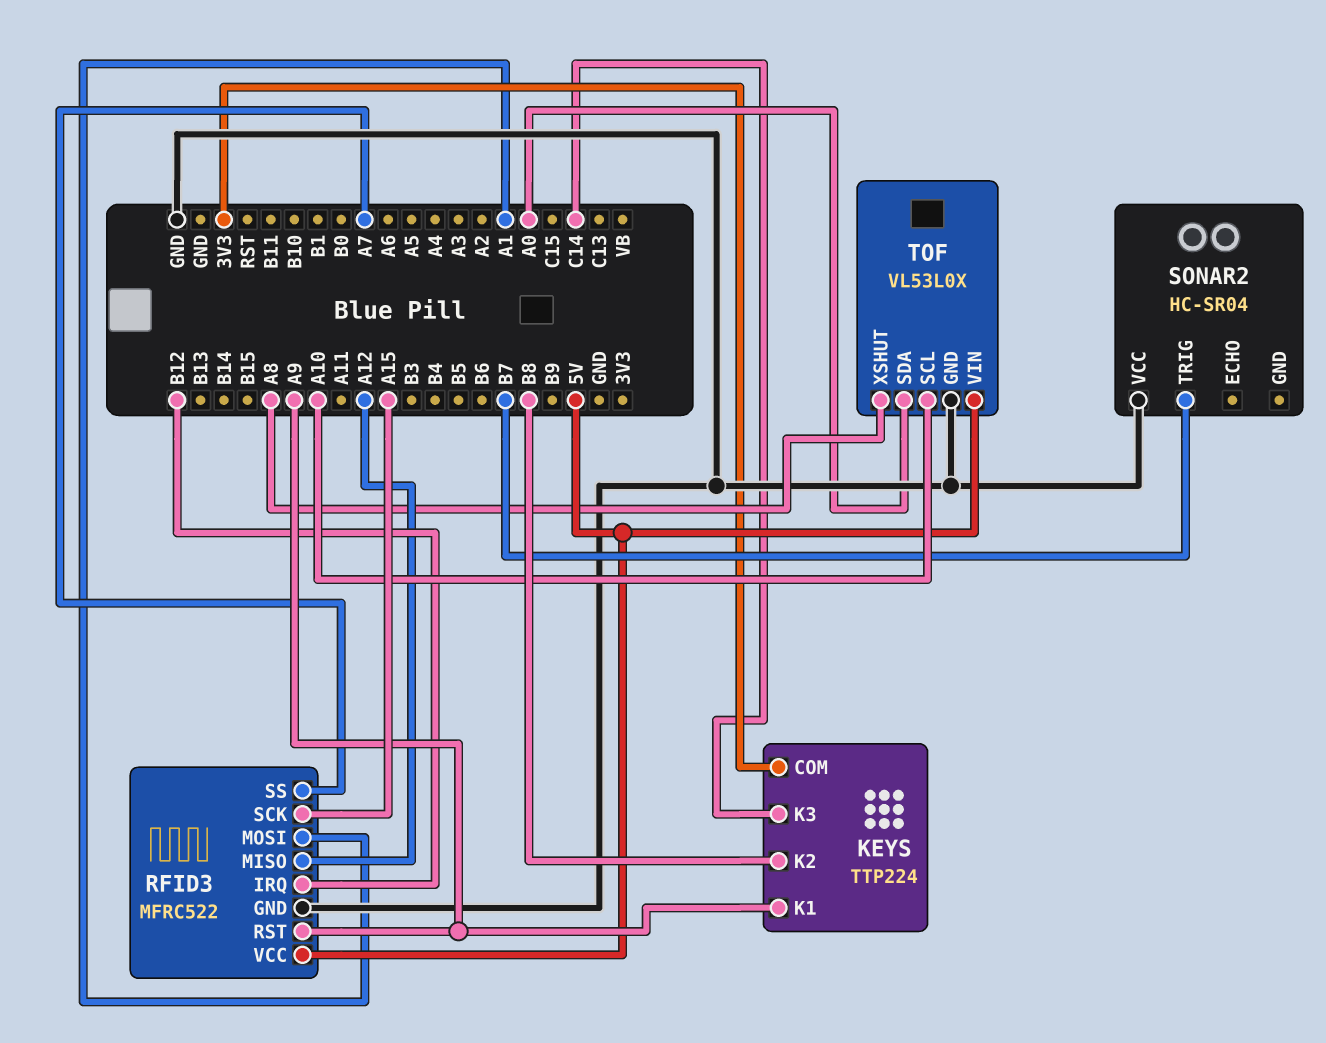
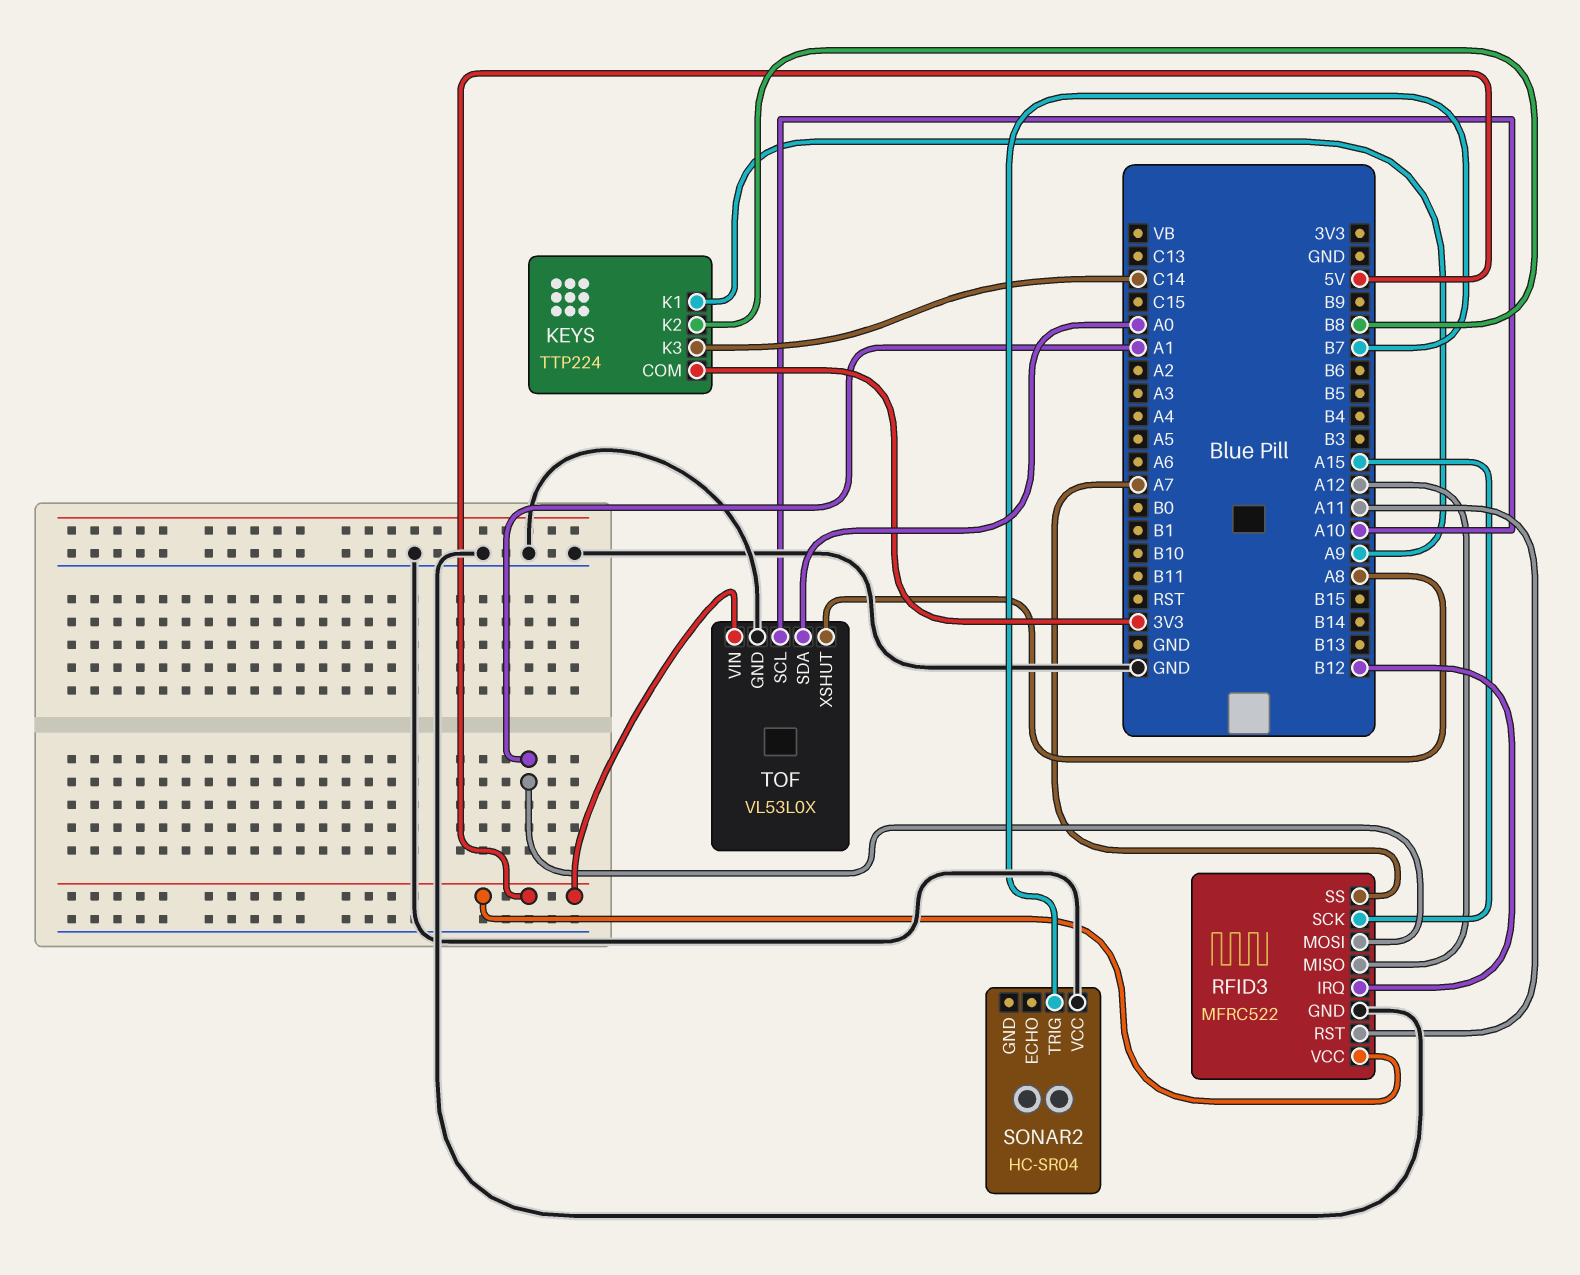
RFID3 pin RST: A9 -> A11

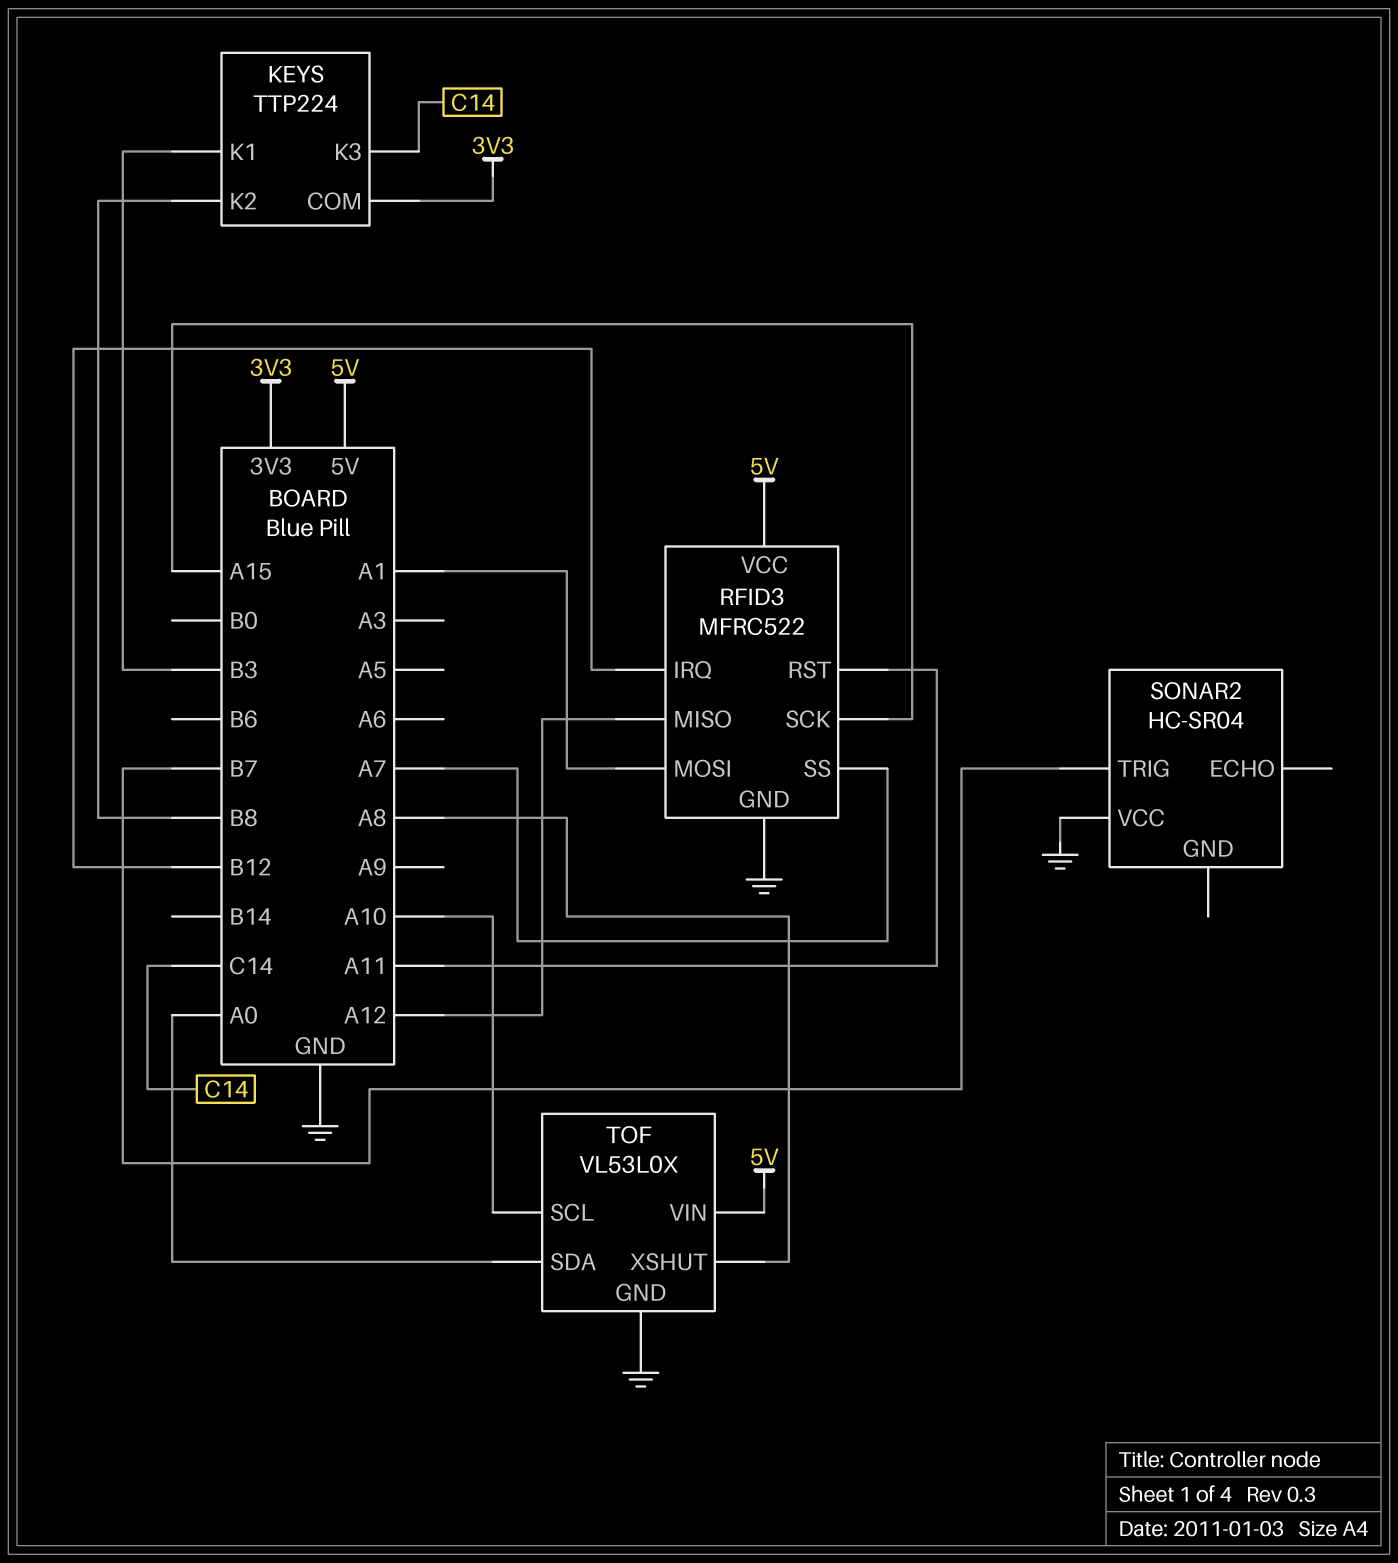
KEYS pin K1: A9 -> B3

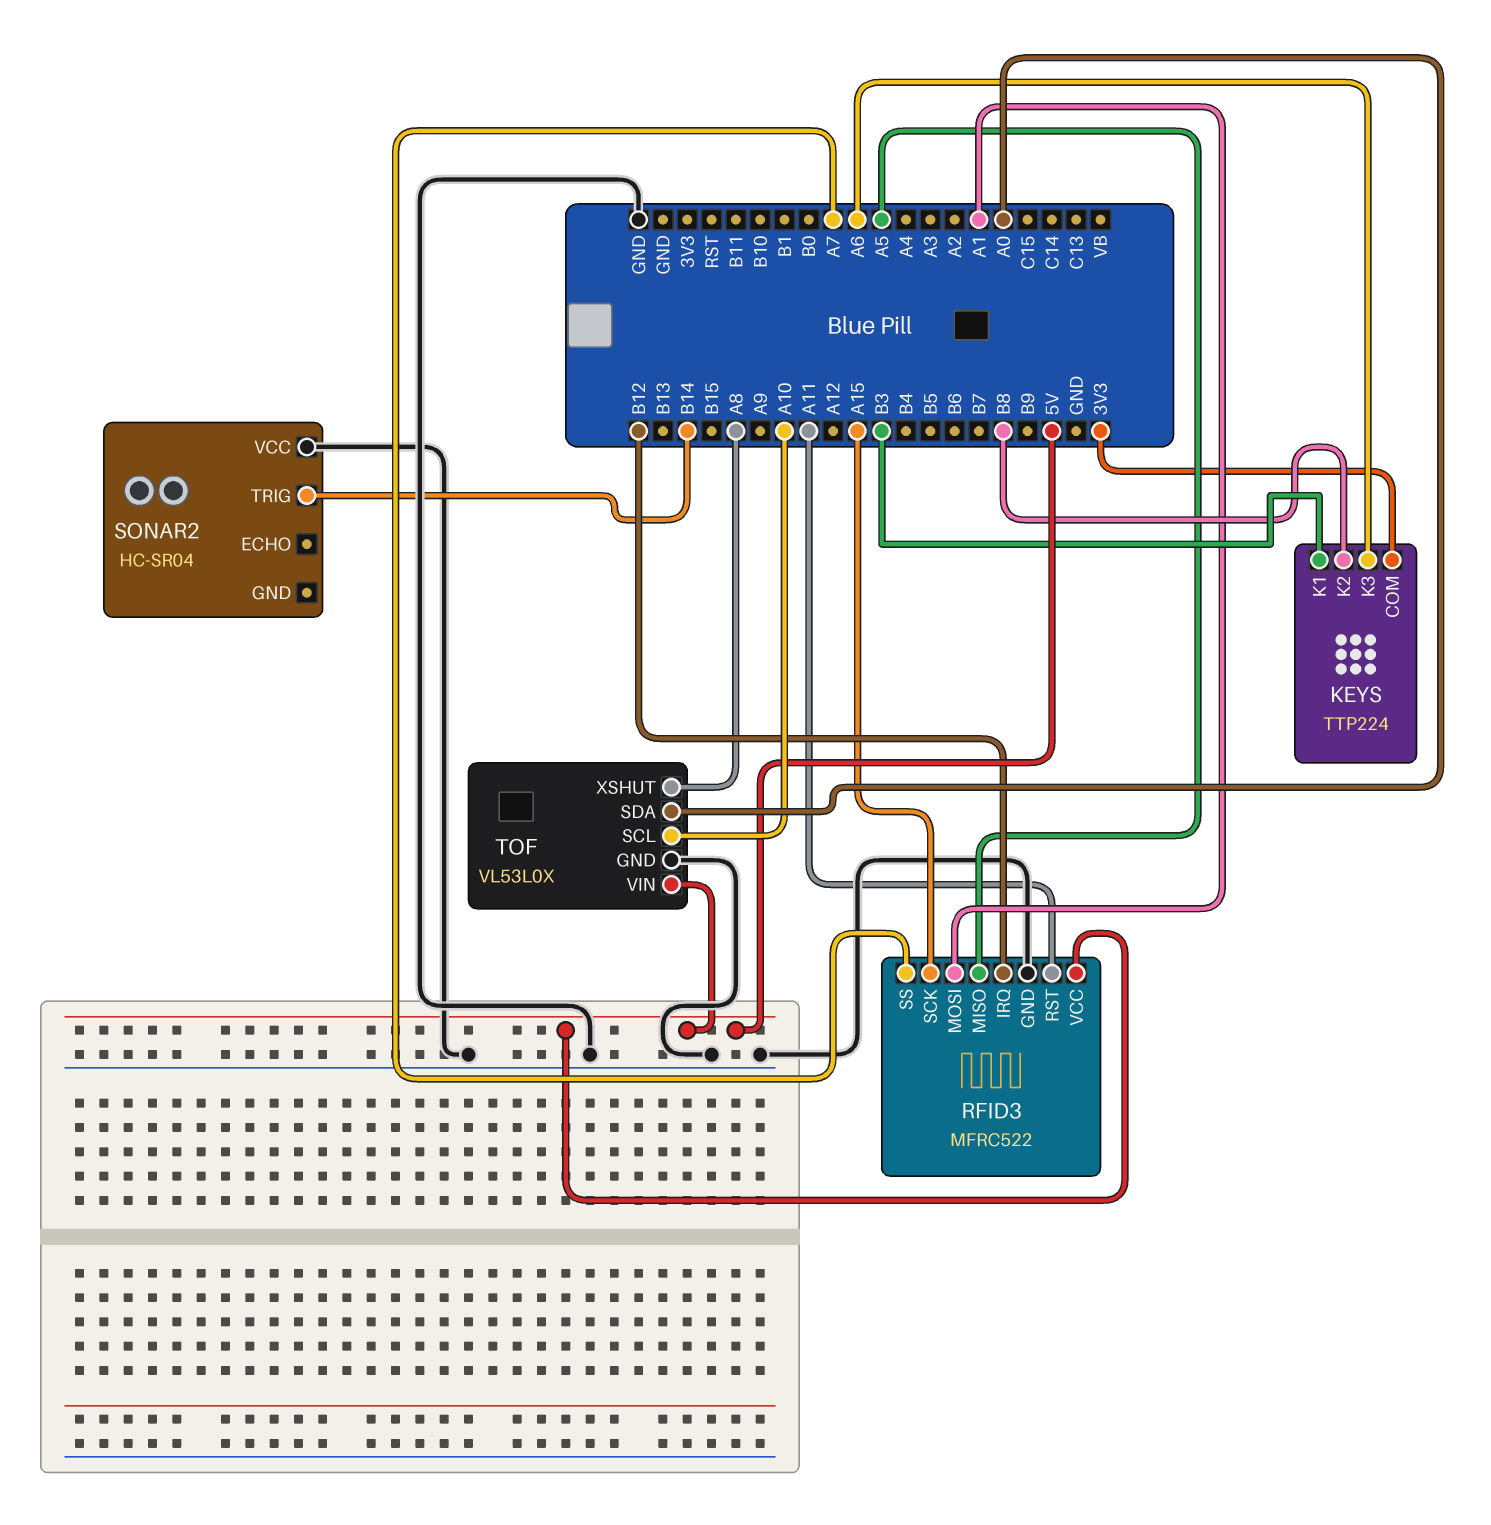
KEYS pin K3: C14 -> A6
RFID3 pin MISO: A12 -> A5
SONAR2 pin TRIG: B7 -> B14

